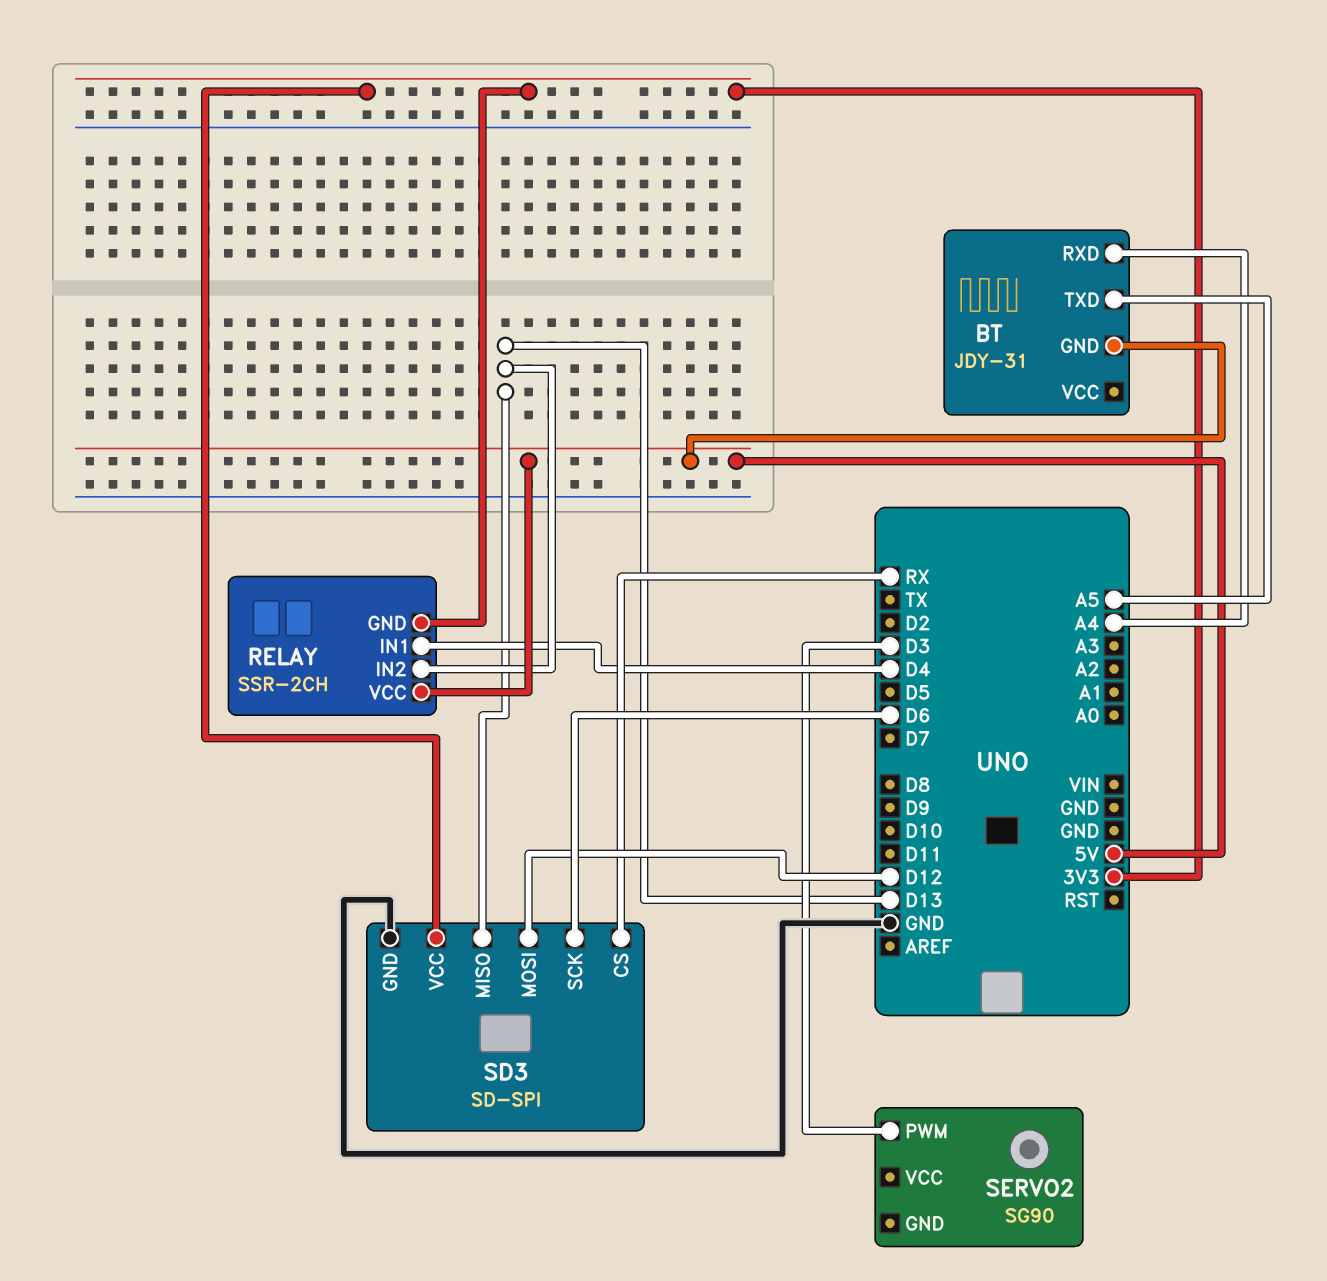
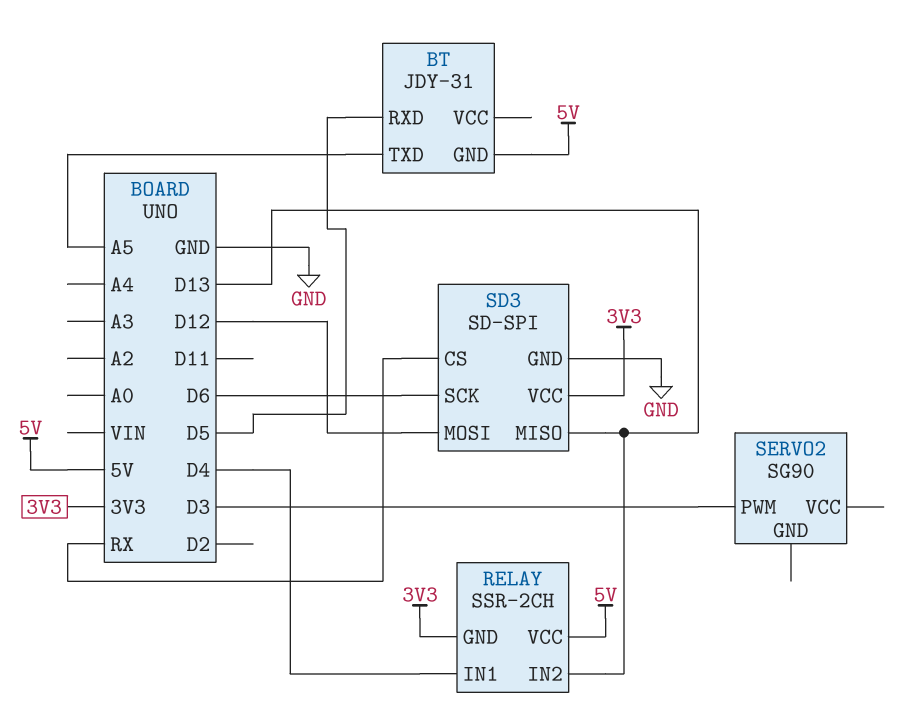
BT pin RXD: A4 -> D5

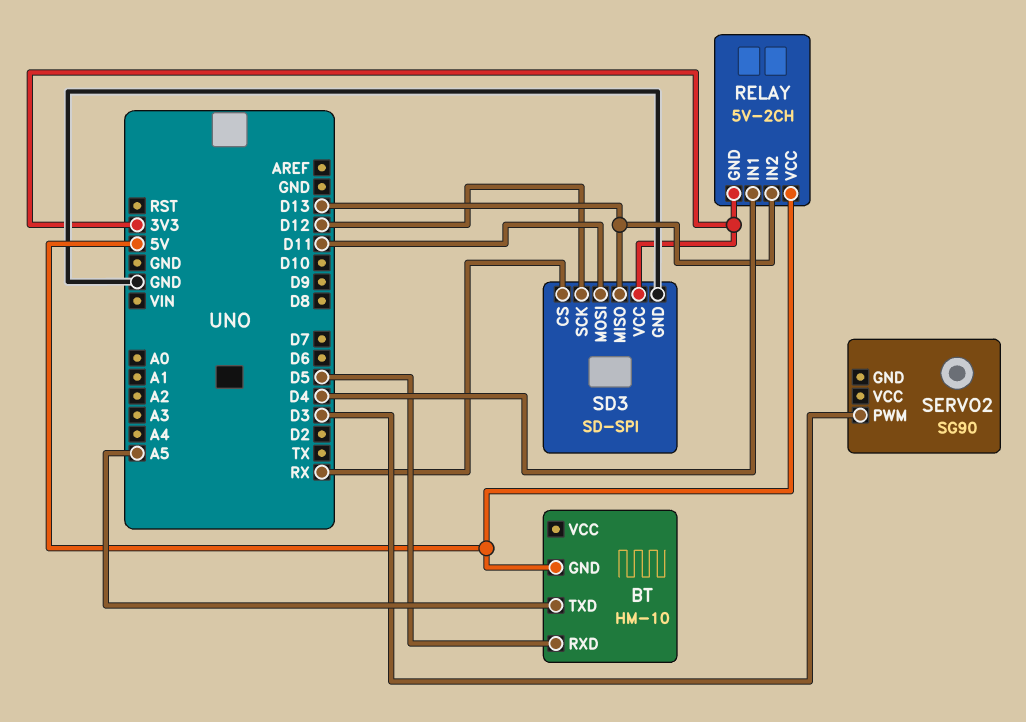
BT: JDY-31 -> HM-10
RELAY: SSR-2CH -> 5V-2CH
SD3 pin MOSI: D12 -> D11
SD3 pin SCK: D6 -> D12

